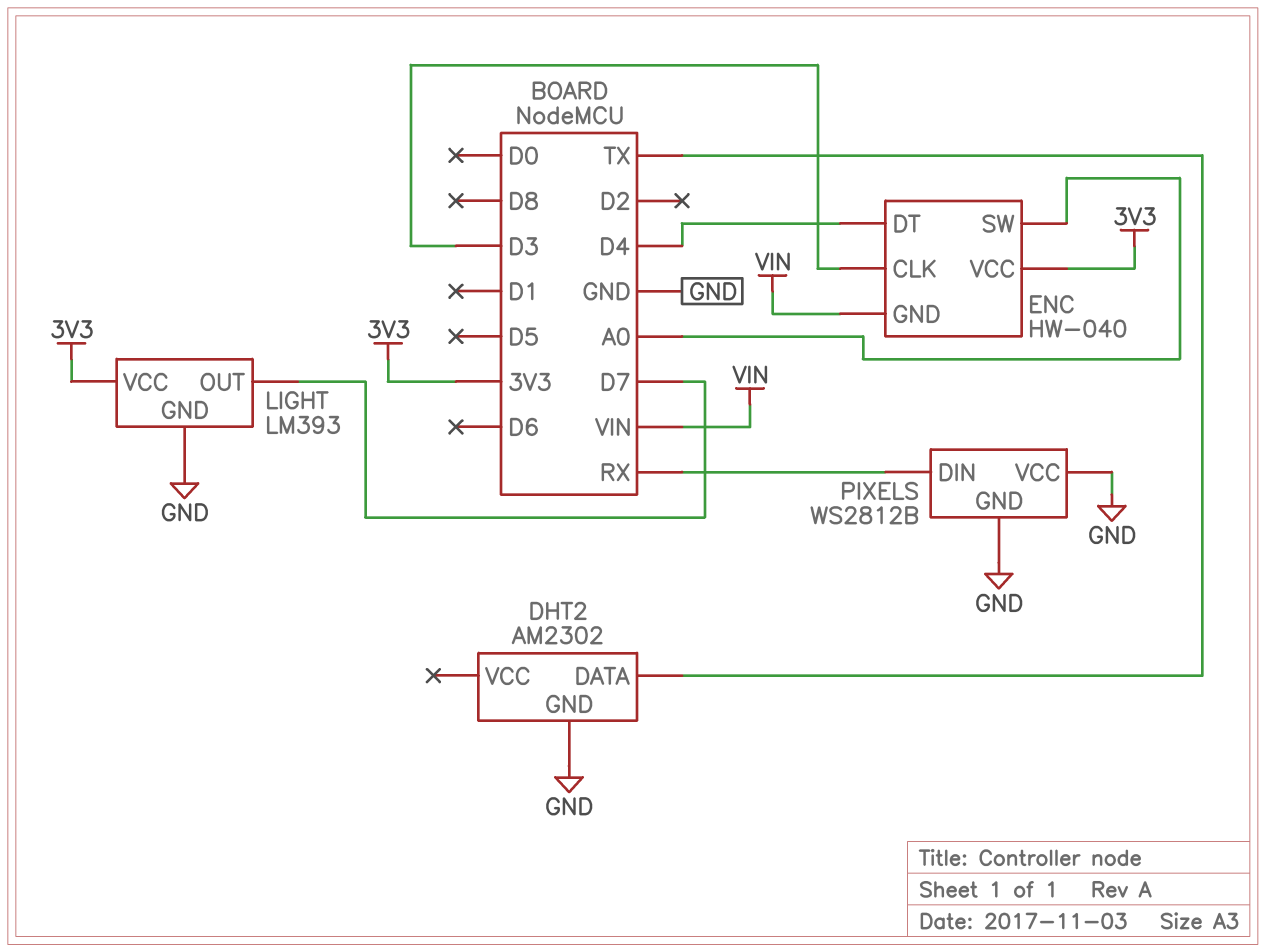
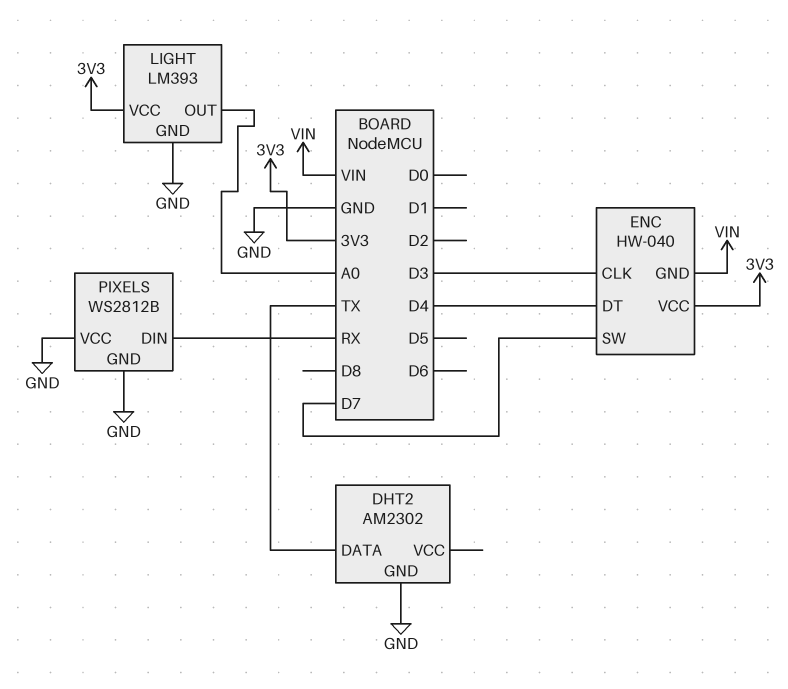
ENC pin SW: A0 -> D7
LIGHT pin OUT: D7 -> A0

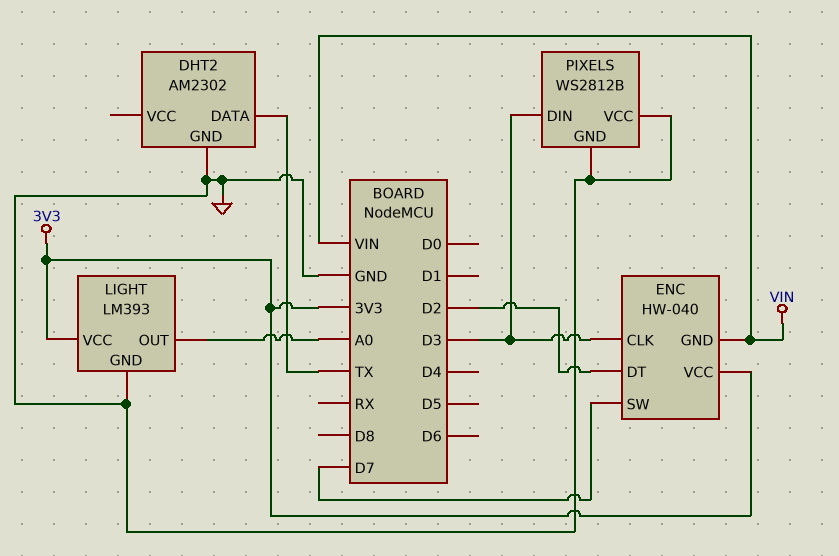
ENC pin DT: D4 -> D2
PIXELS pin DIN: RX -> D3

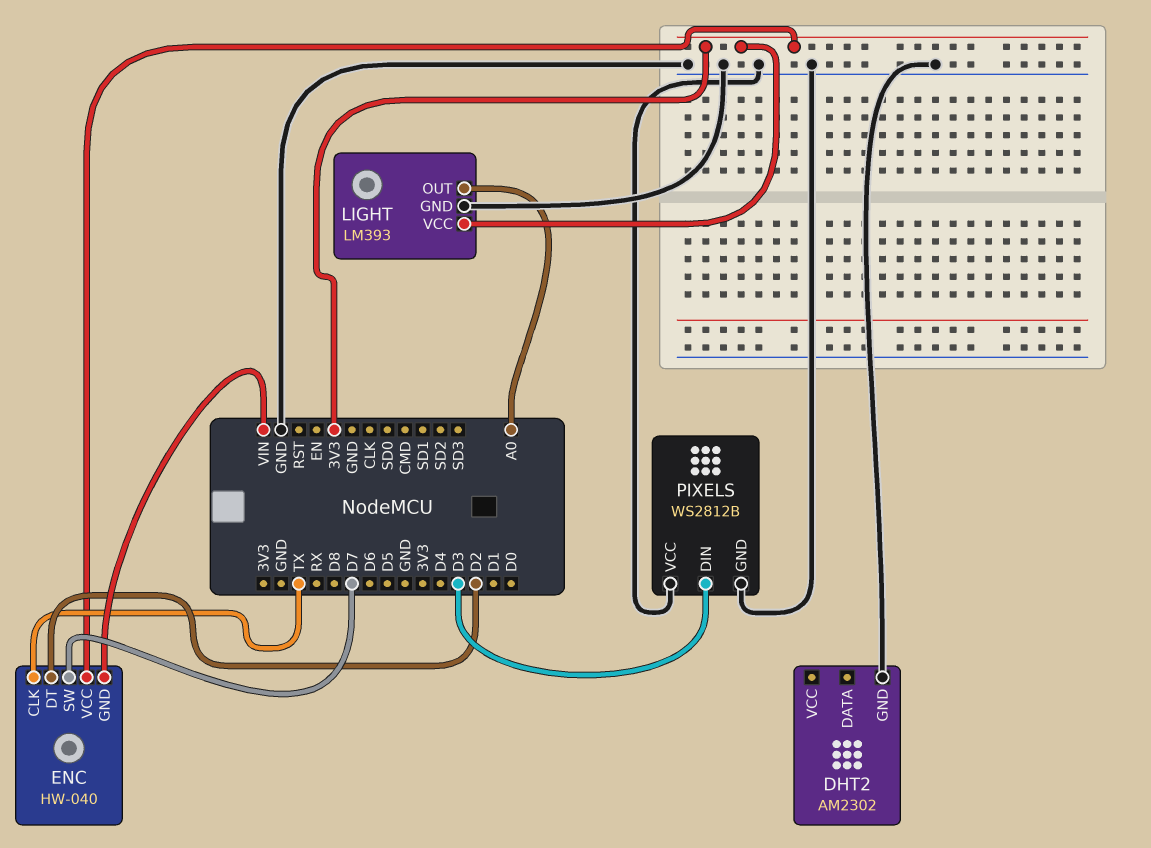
DHT2 pin DATA: TX -> none
ENC pin CLK: D3 -> TX

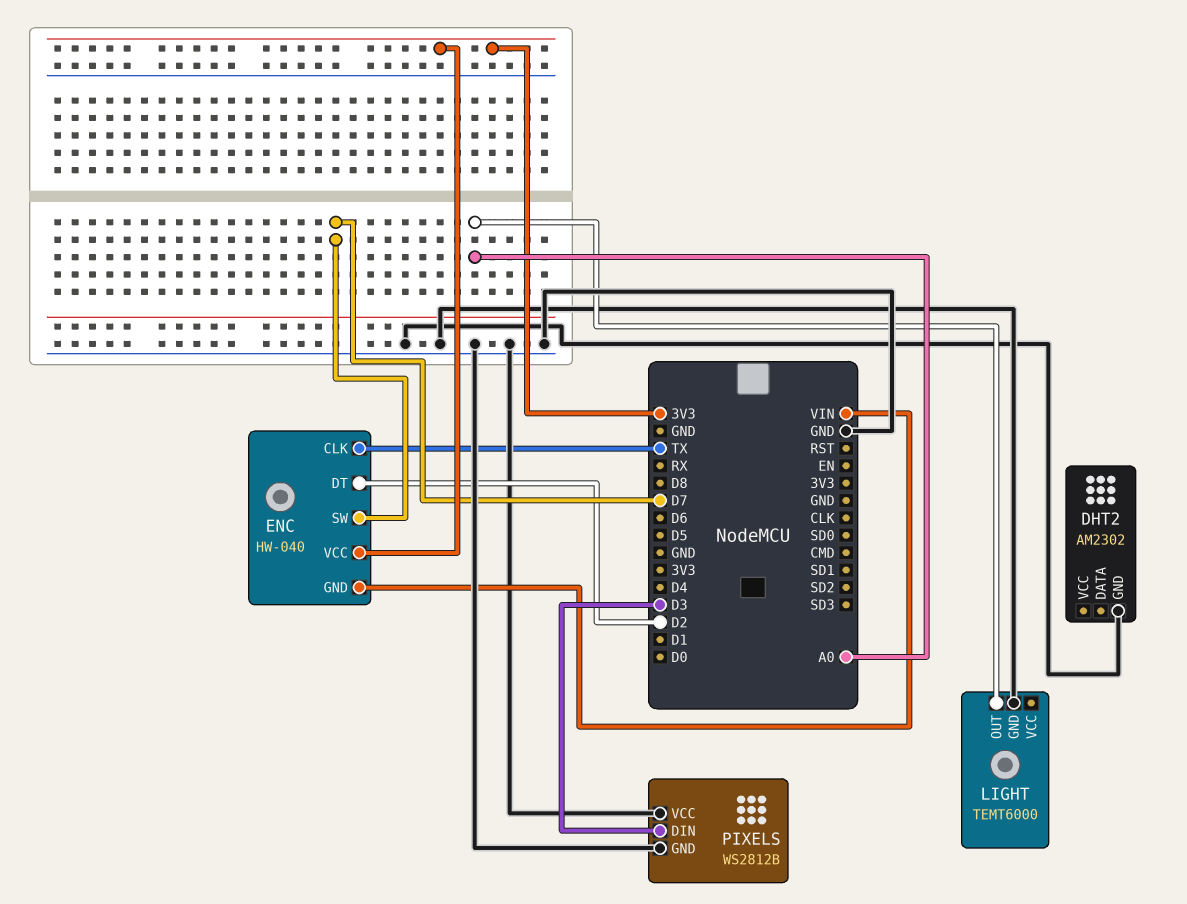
LIGHT: LM393 -> TEMT6000
LIGHT pin VCC: 3V3 -> none

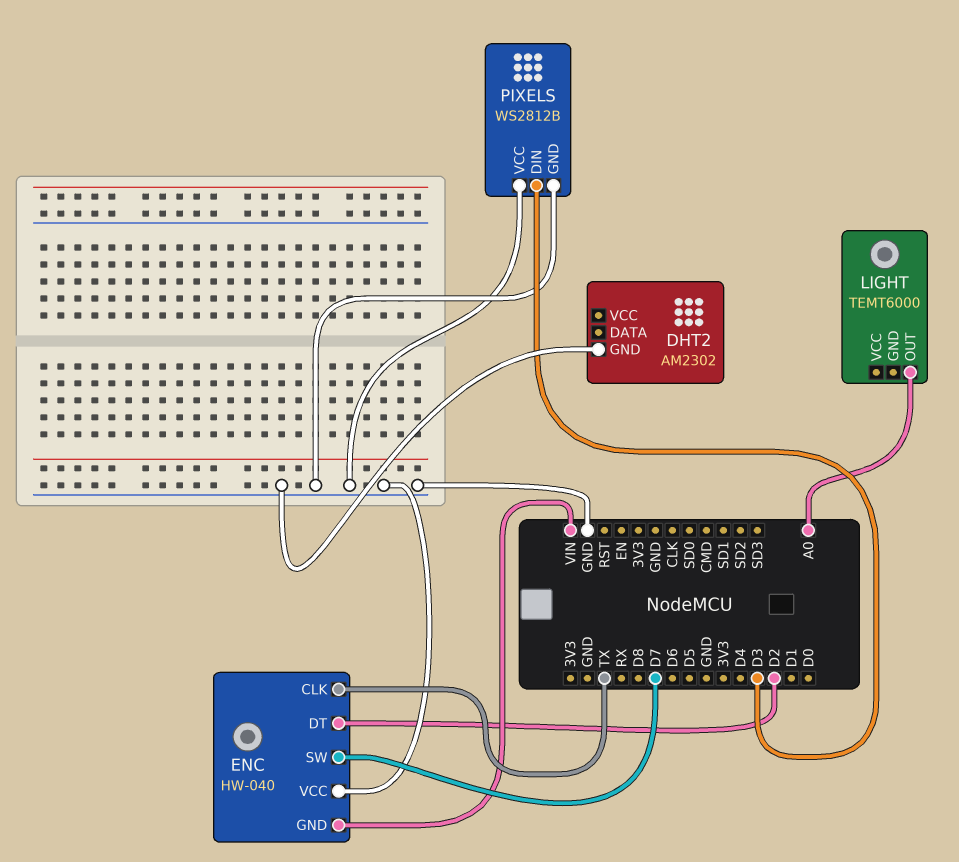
ENC pin VCC: 3V3 -> GND
LIGHT pin GND: GND -> none

